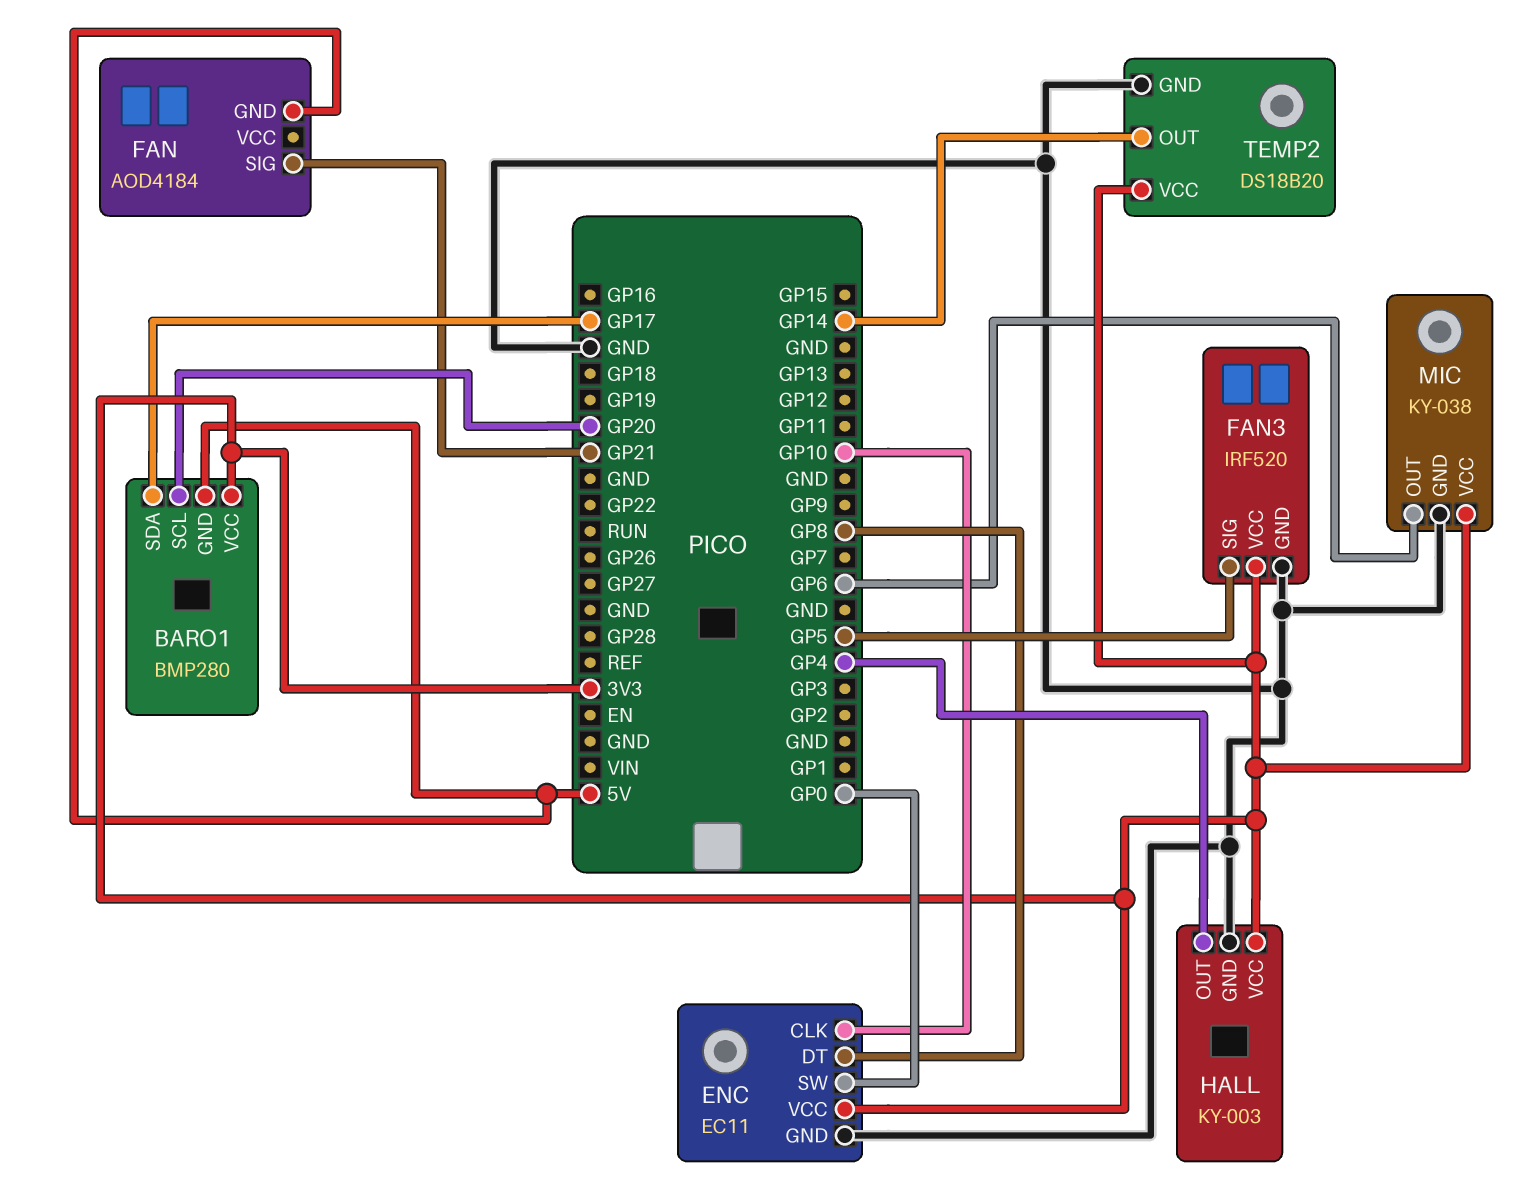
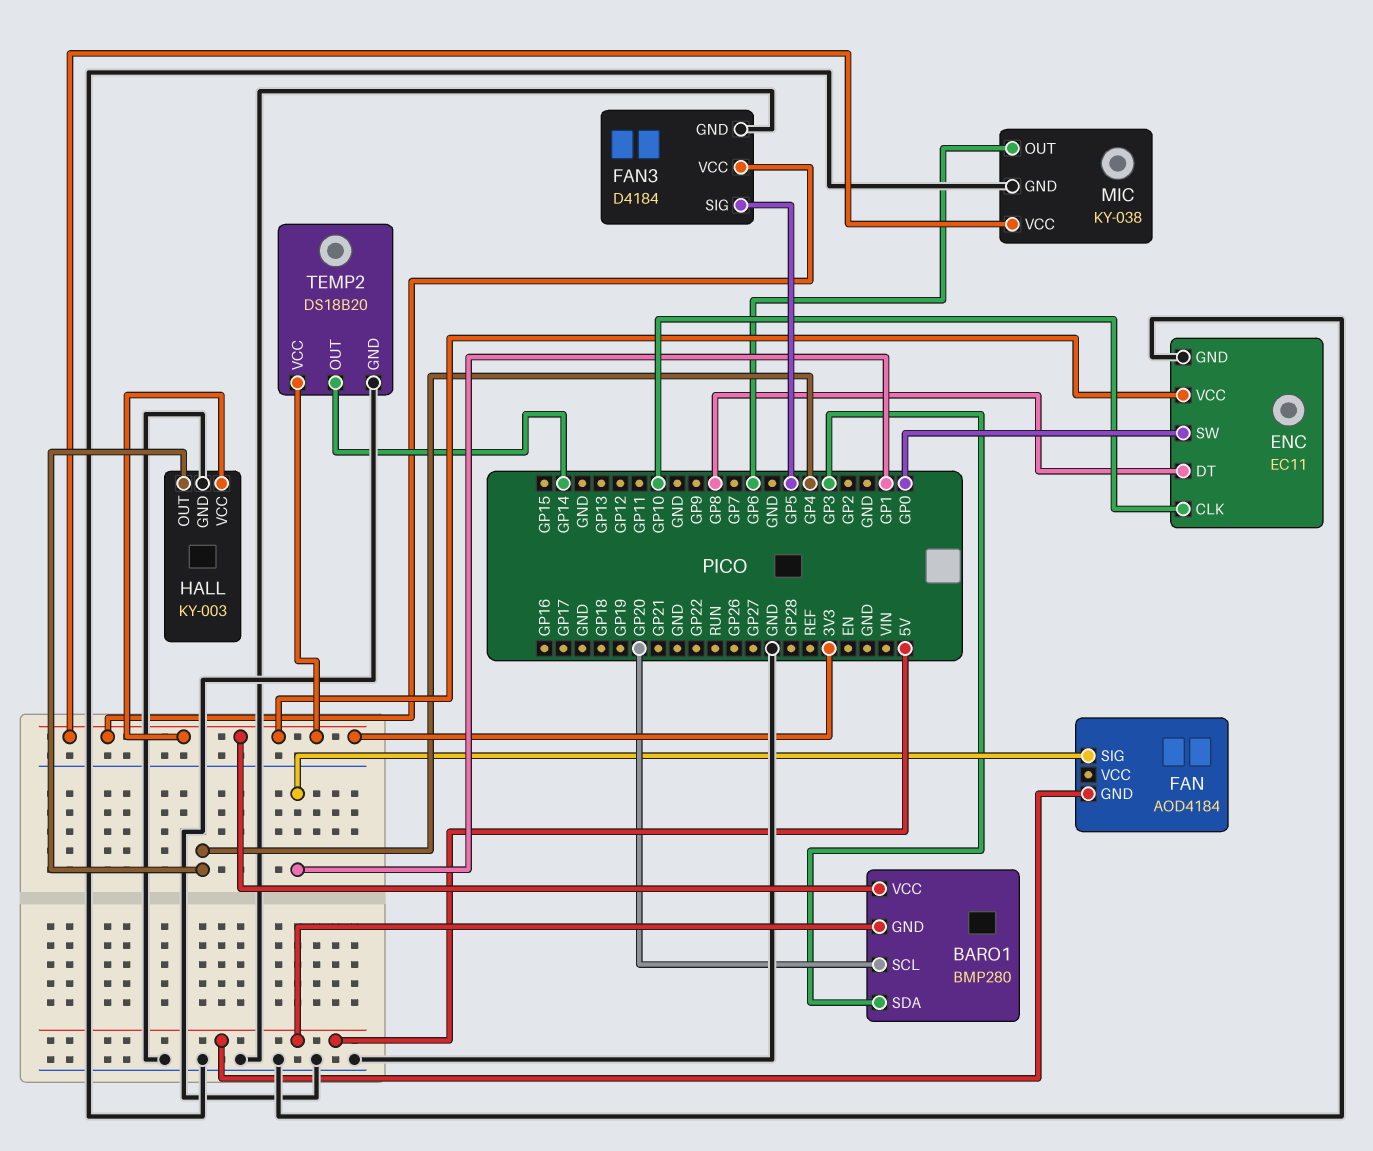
BARO1 pin SDA: GP17 -> GP3
FAN pin SIG: GP21 -> GP1
FAN3: IRF520 -> D4184

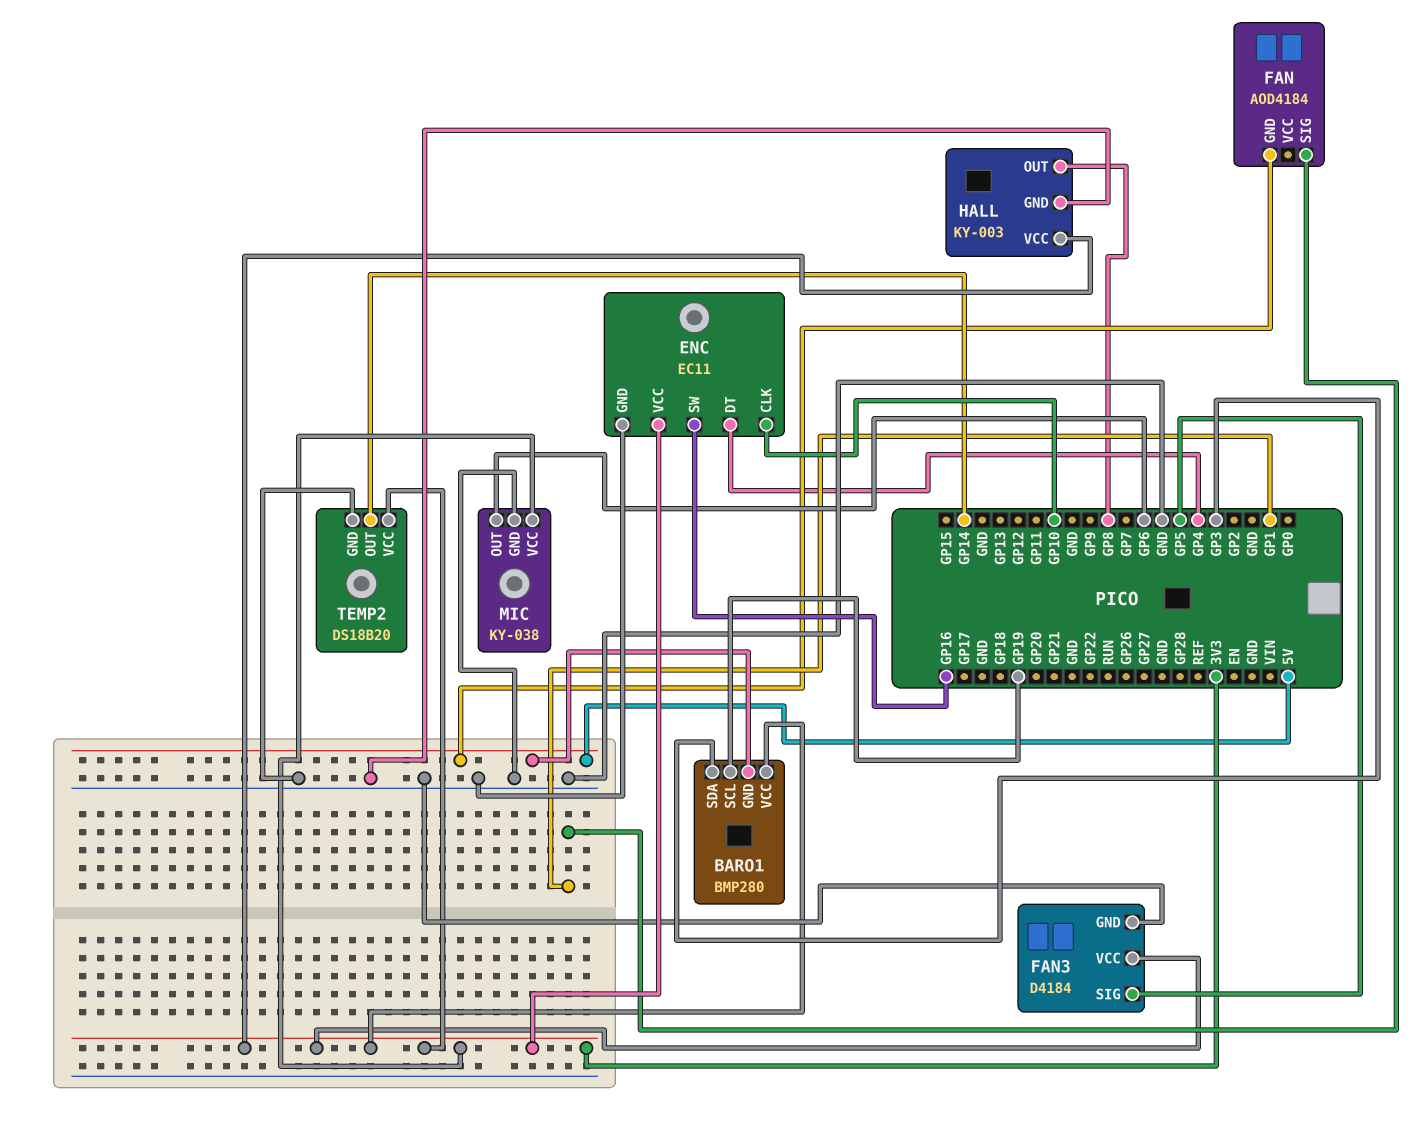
BARO1 pin SCL: GP20 -> GP19
ENC pin DT: GP8 -> GP4
ENC pin SW: GP0 -> GP16
HALL pin OUT: GP4 -> GP8

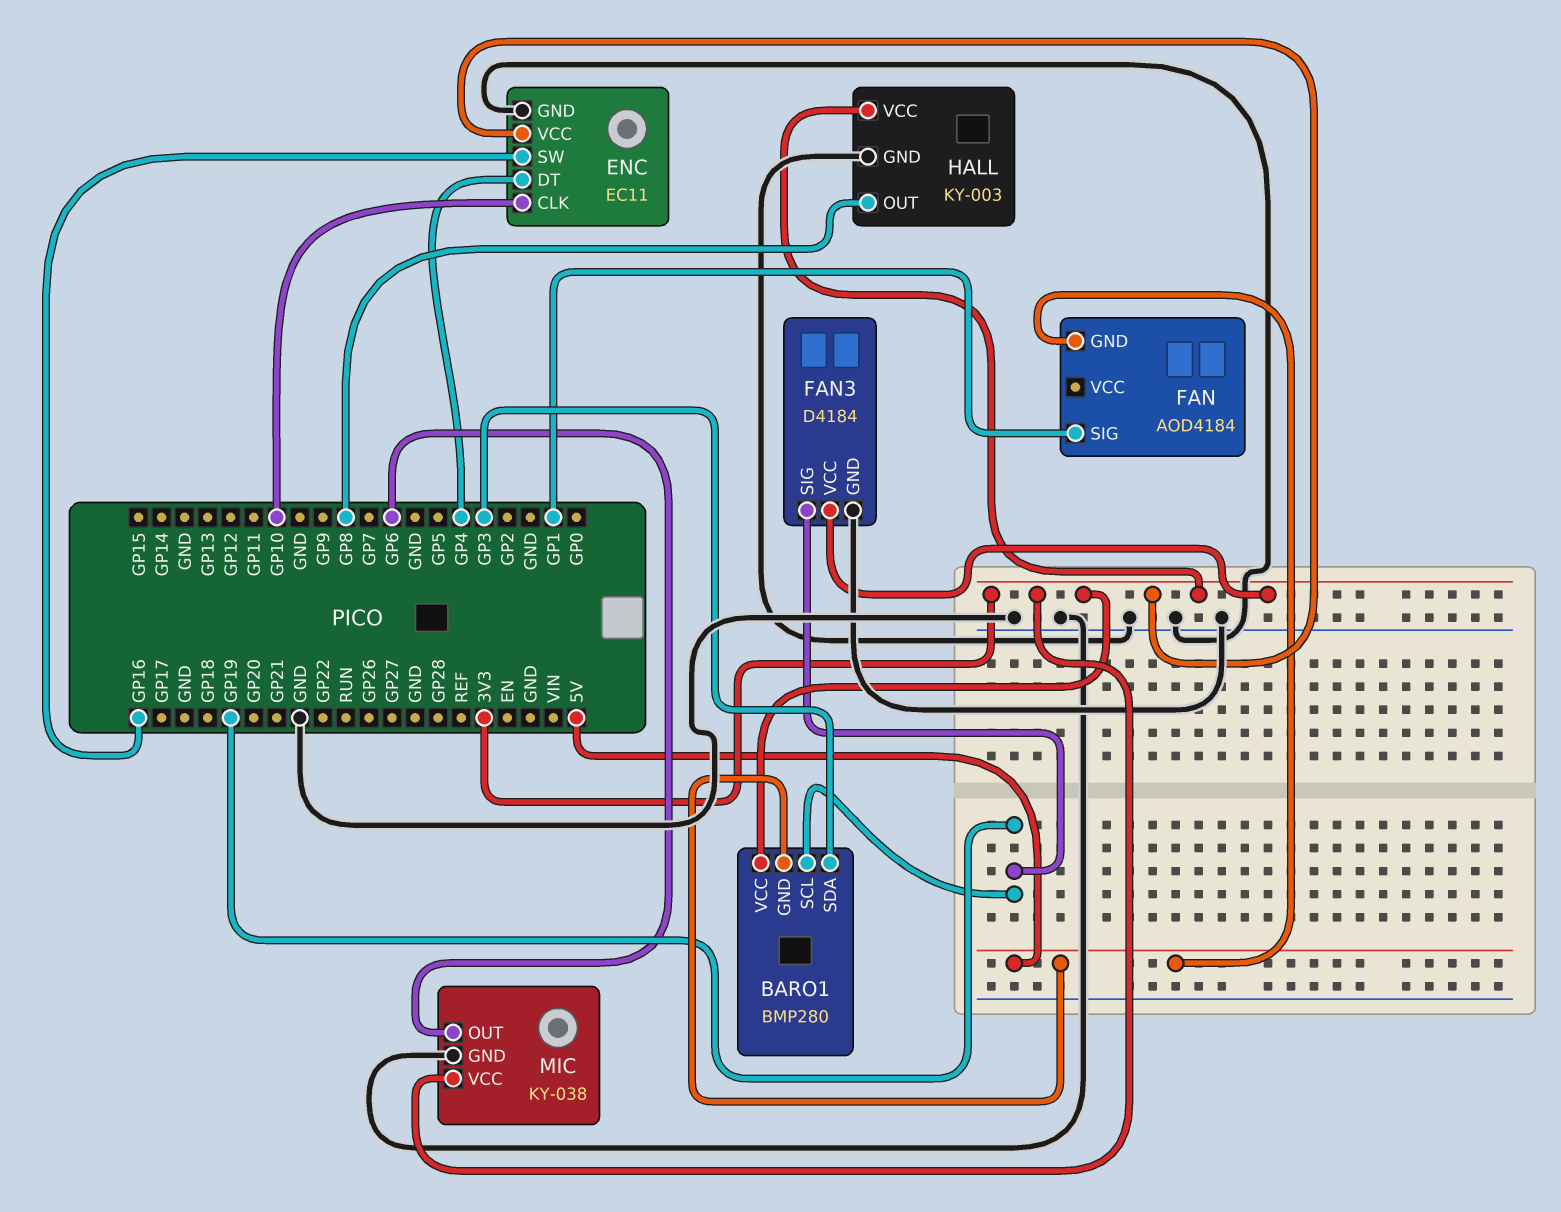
FAN3 pin SIG: GP5 -> GP19
TEMP2: DS18B20 -> none
TEMP2 pin GND: GND -> none
TEMP2 pin OUT: GP14 -> none
TEMP2 pin VCC: 3V3 -> none

